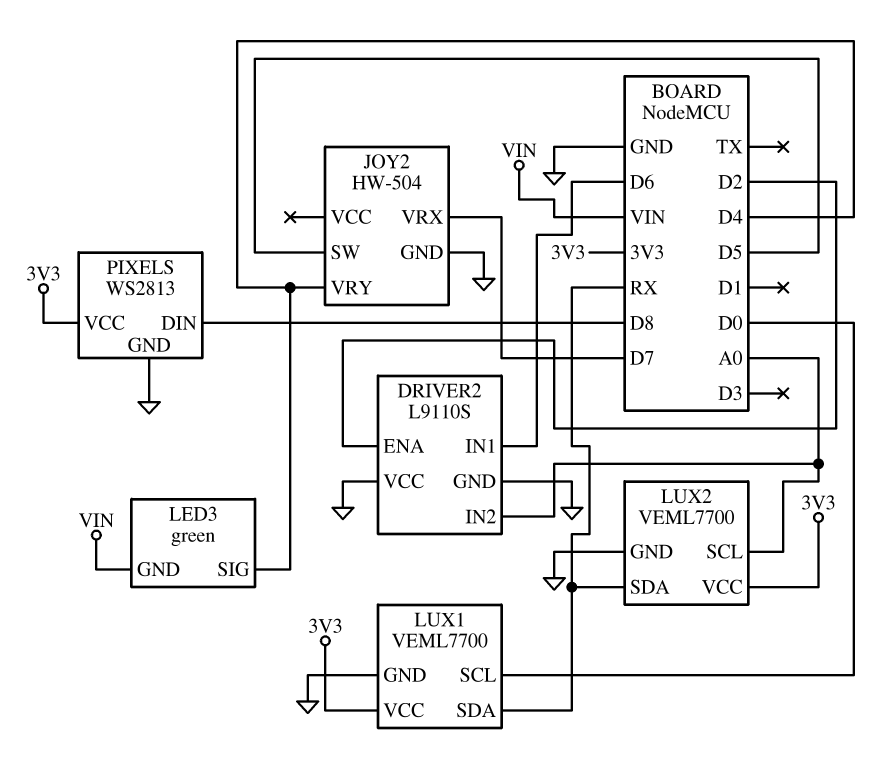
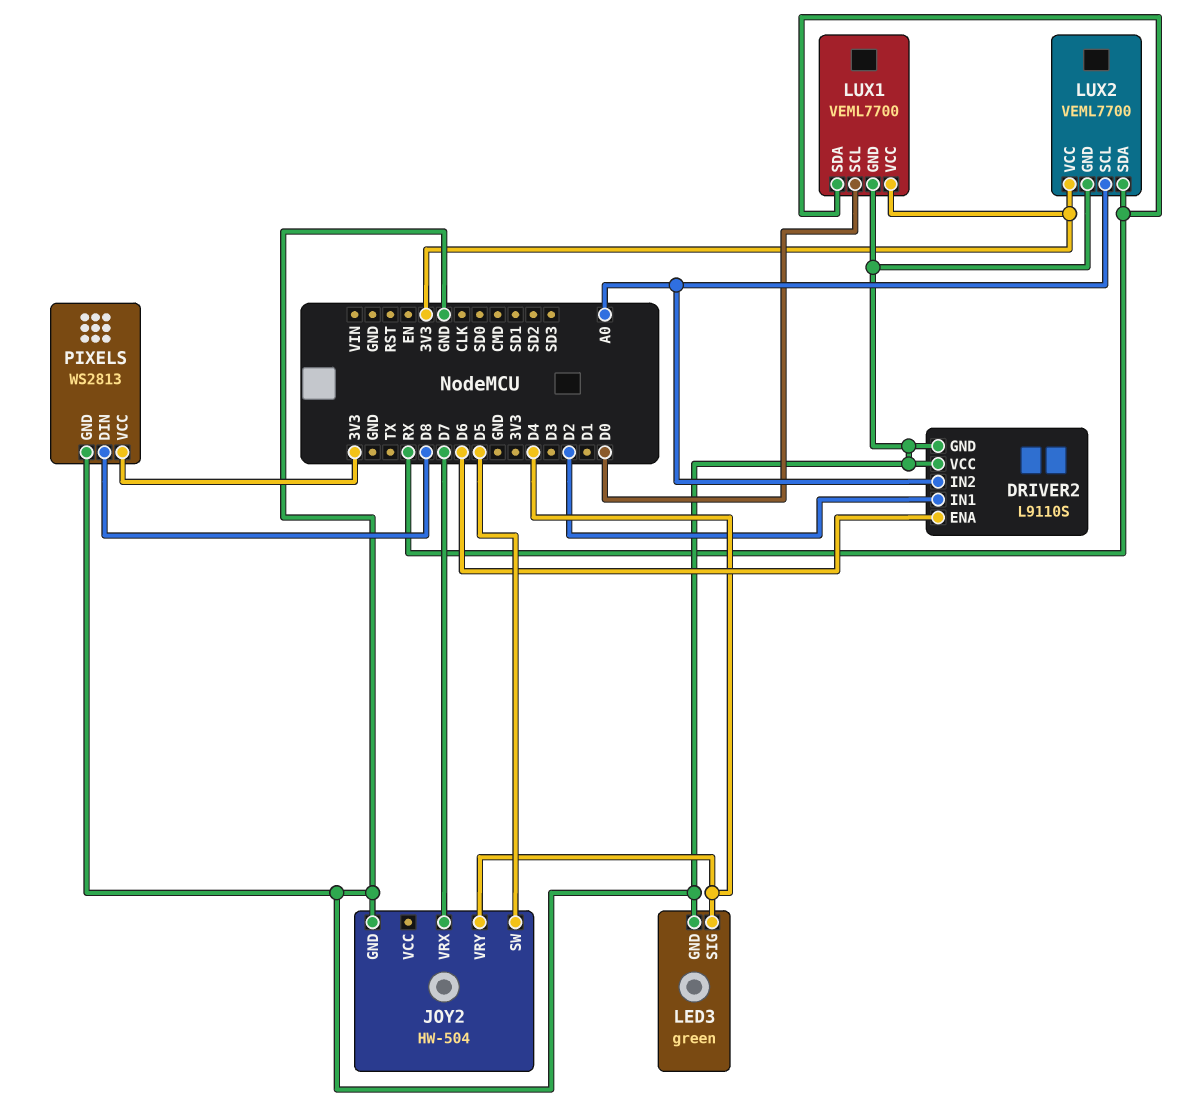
DRIVER2 pin ENA: D2 -> D6
DRIVER2 pin IN1: D6 -> D2
LED3 pin GND: VIN -> GND

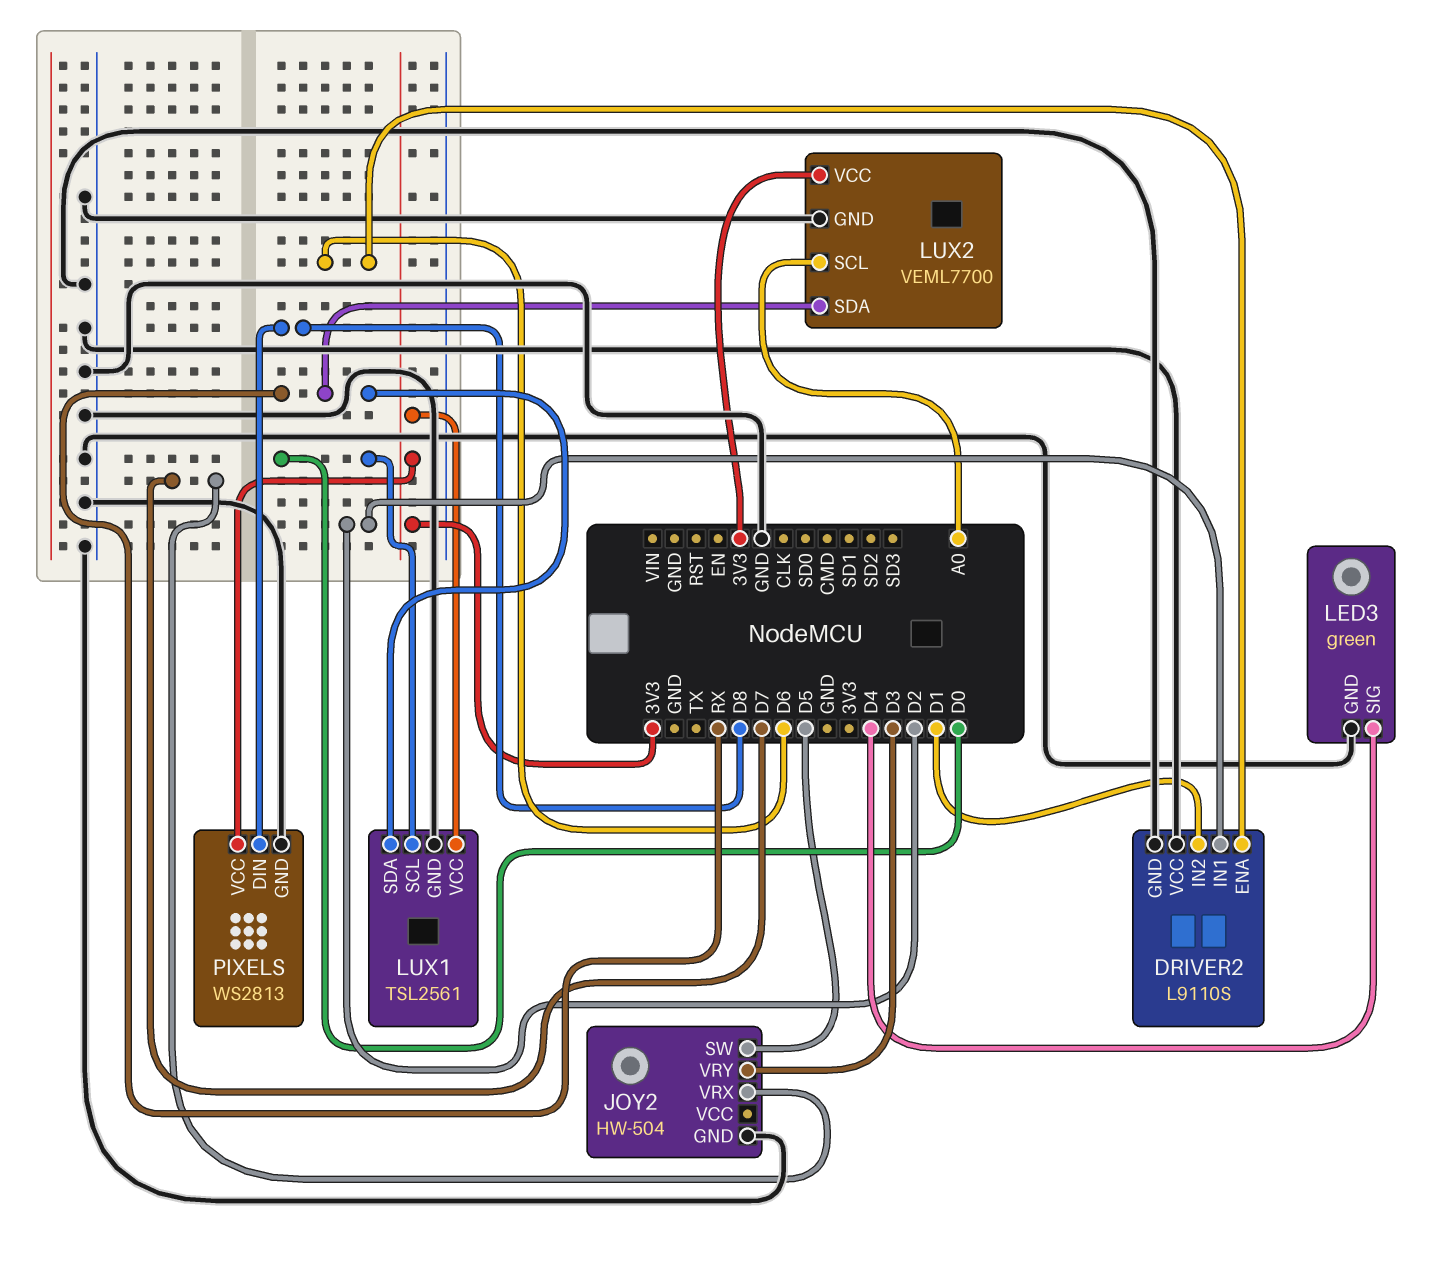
DRIVER2 pin IN2: A0 -> D1
JOY2 pin VRY: D4 -> D3
LUX1: VEML7700 -> TSL2561

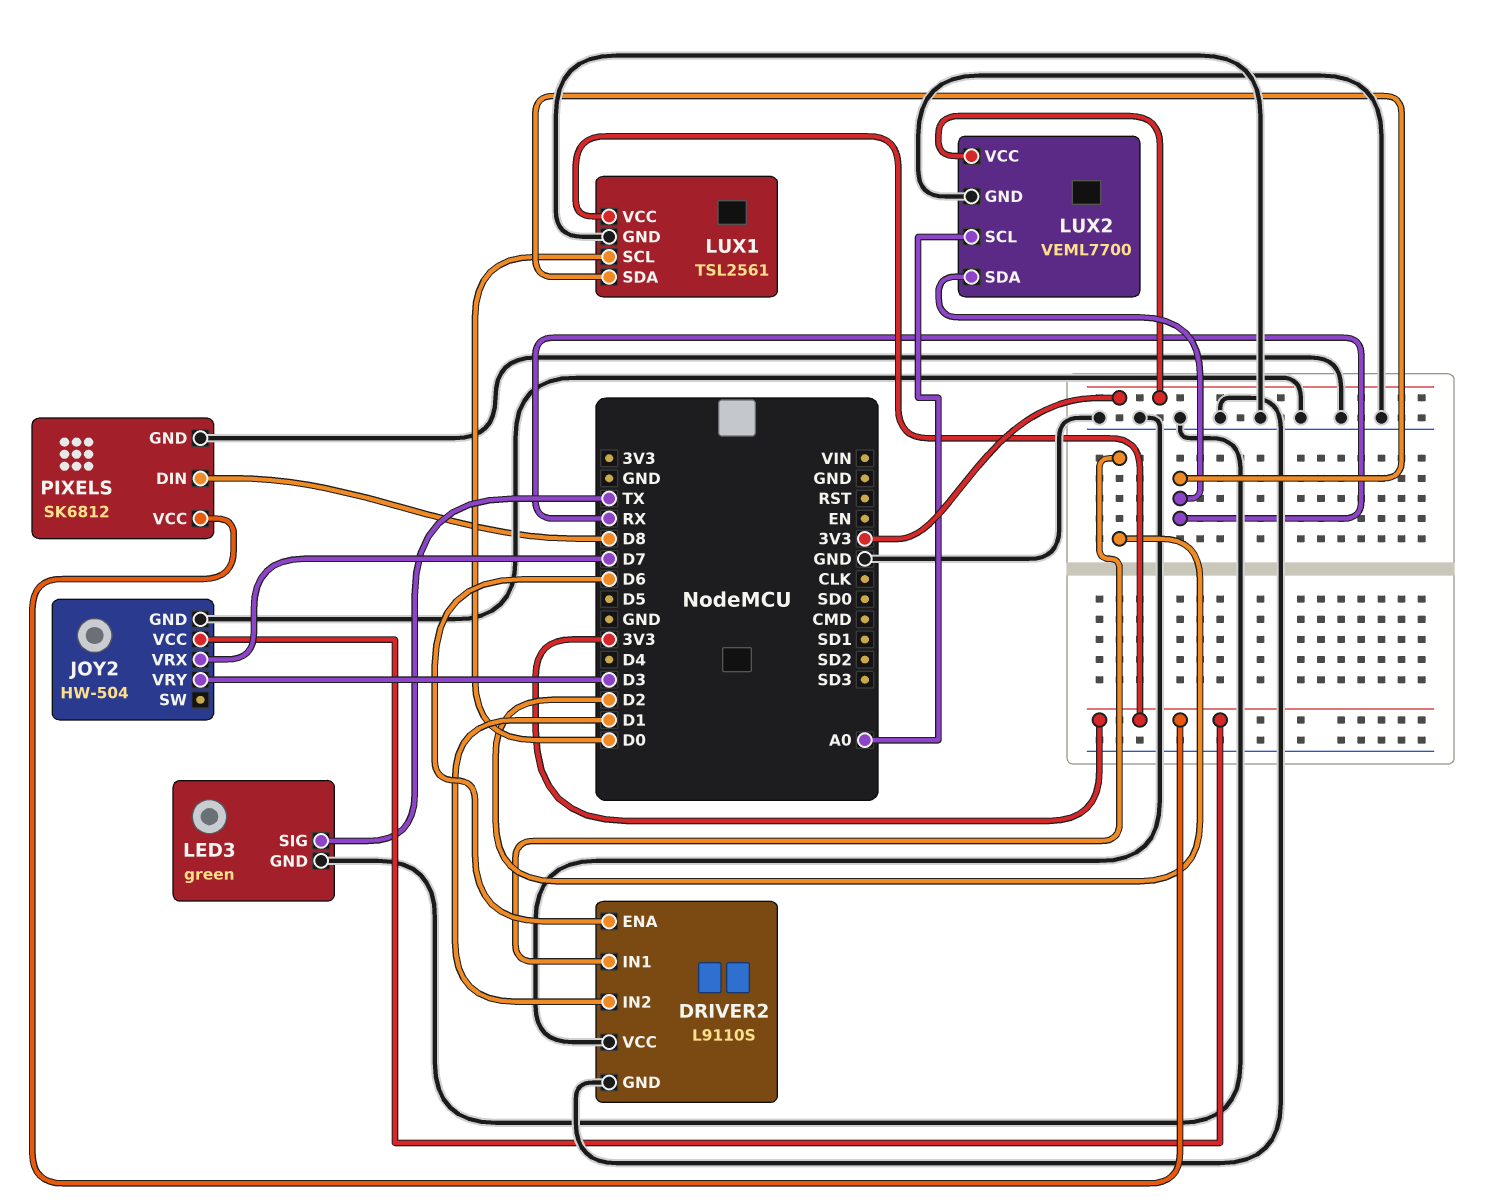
JOY2 pin SW: D5 -> none
JOY2 pin VCC: none -> 3V3
LED3 pin SIG: D4 -> TX
PIXELS: WS2813 -> SK6812

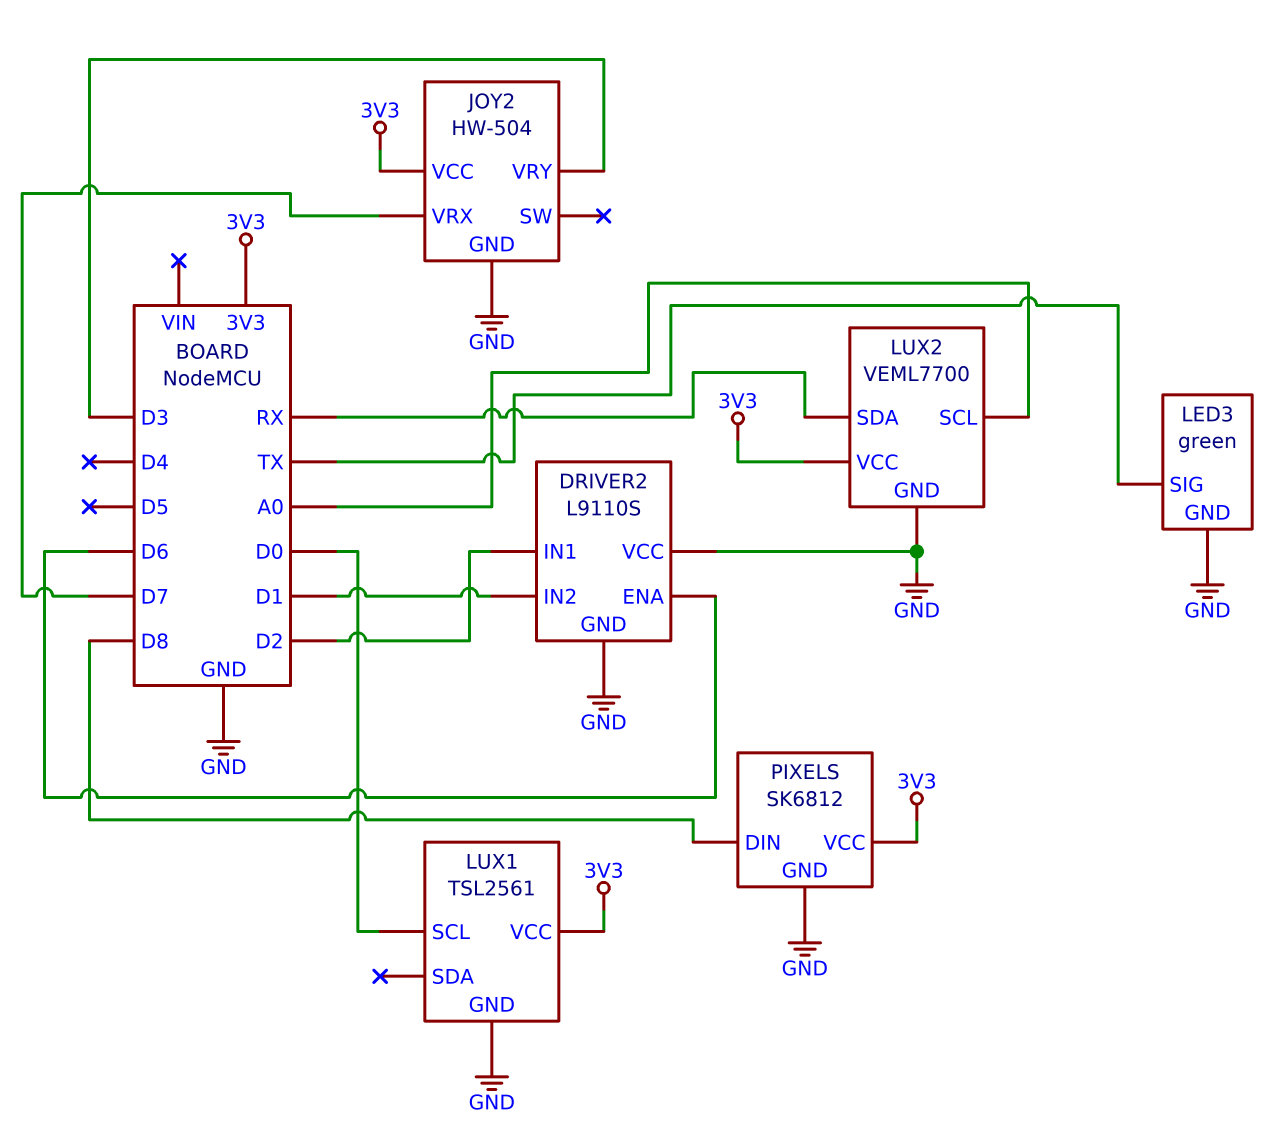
LUX1 pin SDA: RX -> none

